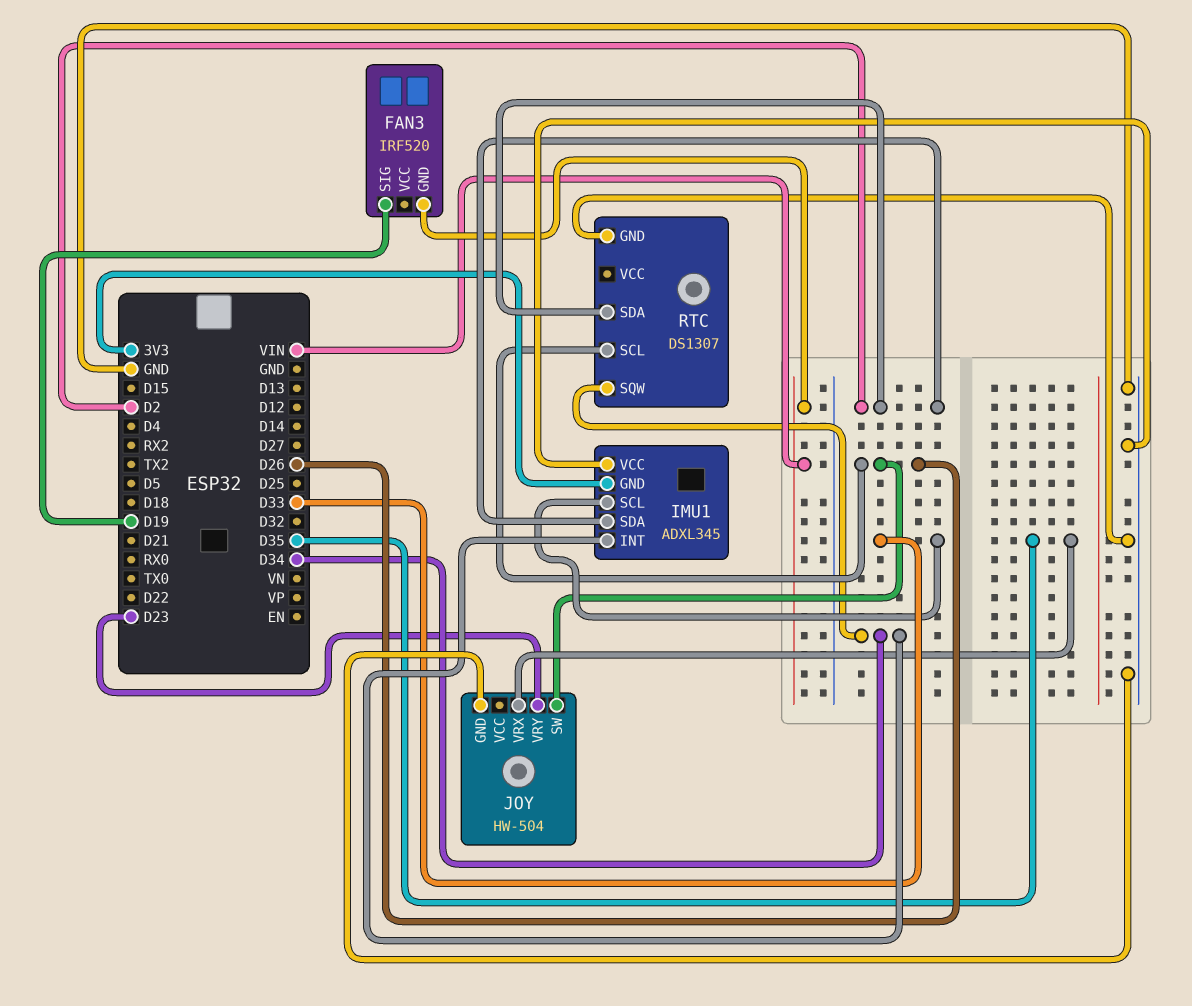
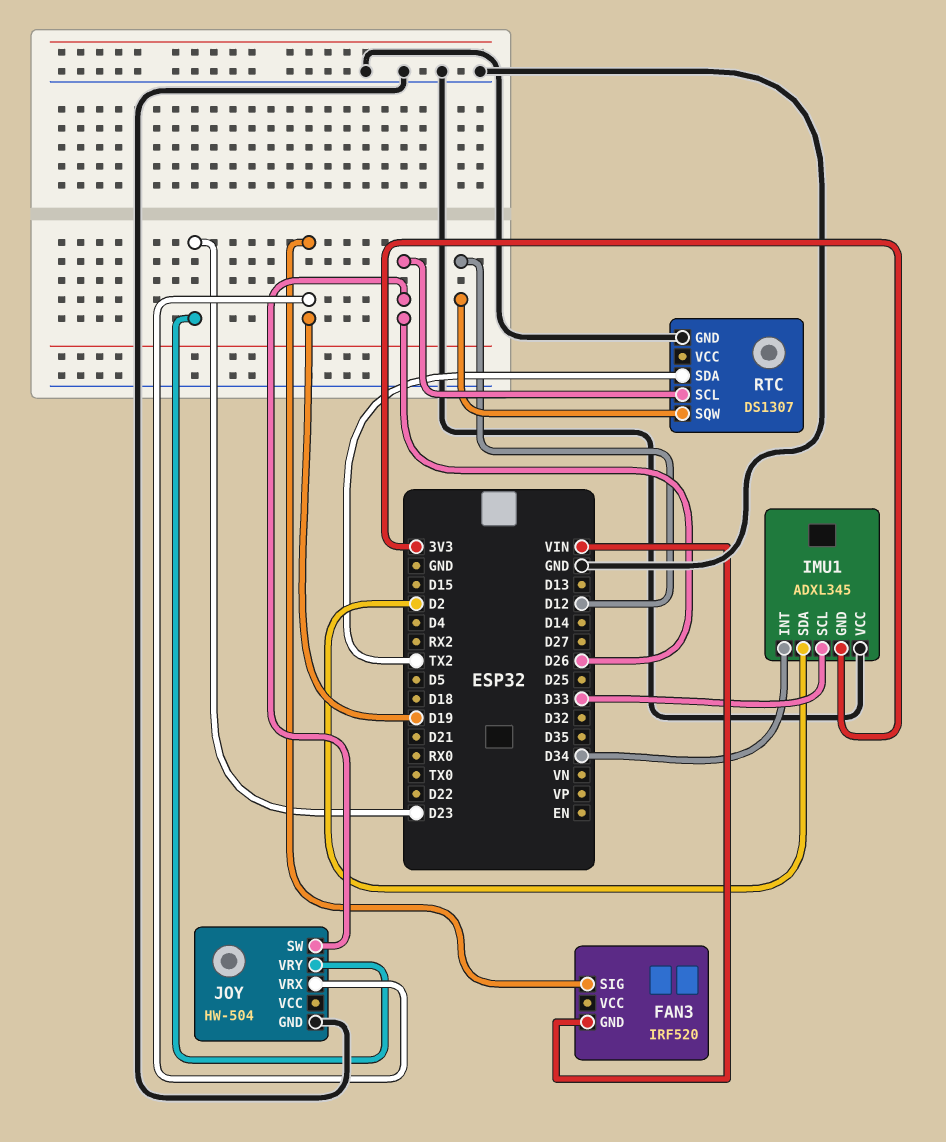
JOY pin VRX: D35 -> D19
RTC pin SDA: D2 -> TX2
RTC pin SQW: D34 -> D12

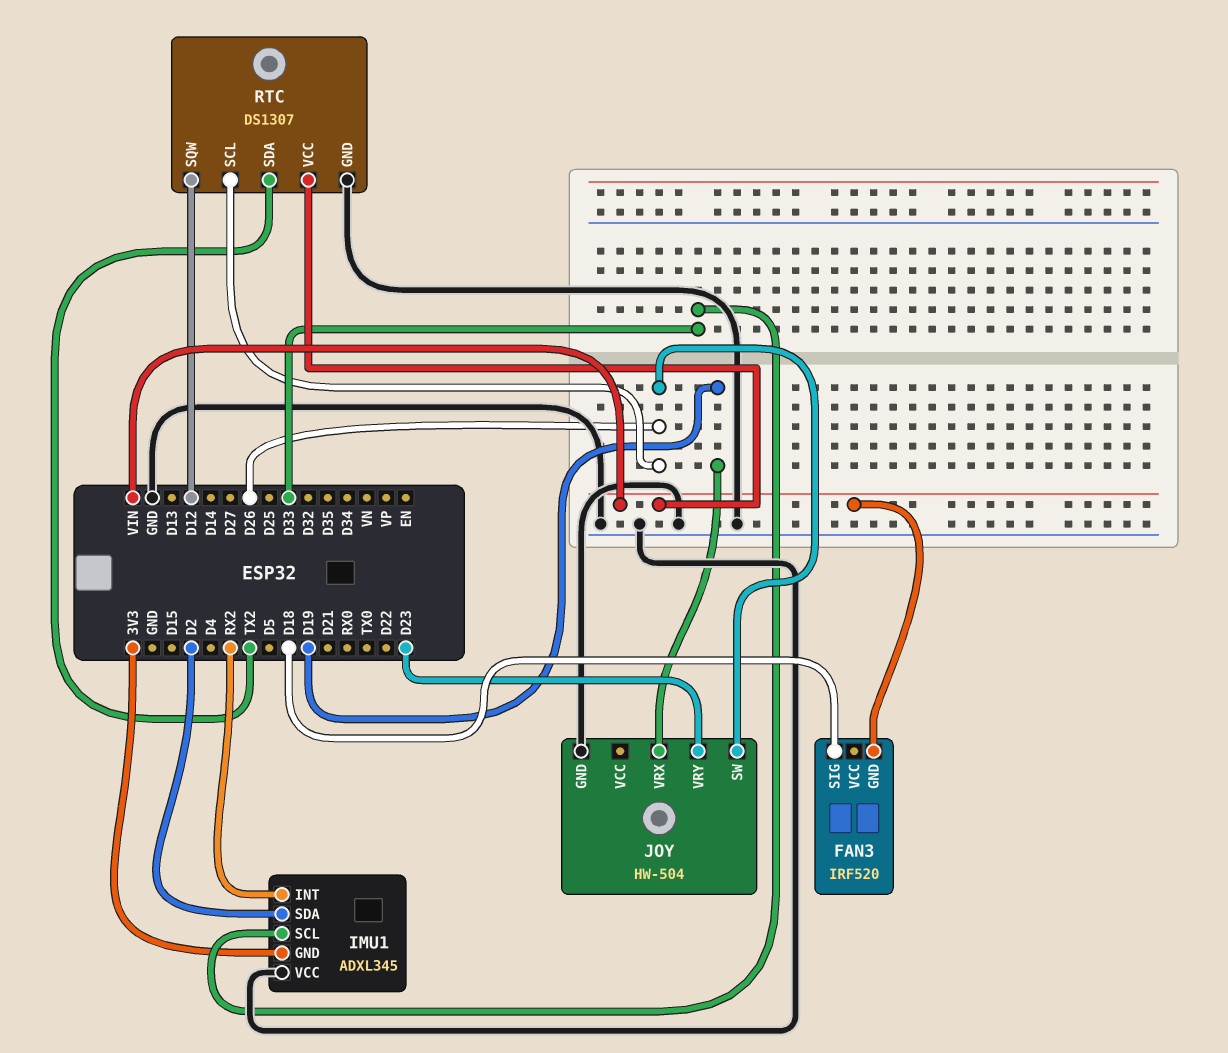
FAN3 pin SIG: D19 -> D18
IMU1 pin INT: D34 -> RX2
RTC pin VCC: none -> VIN

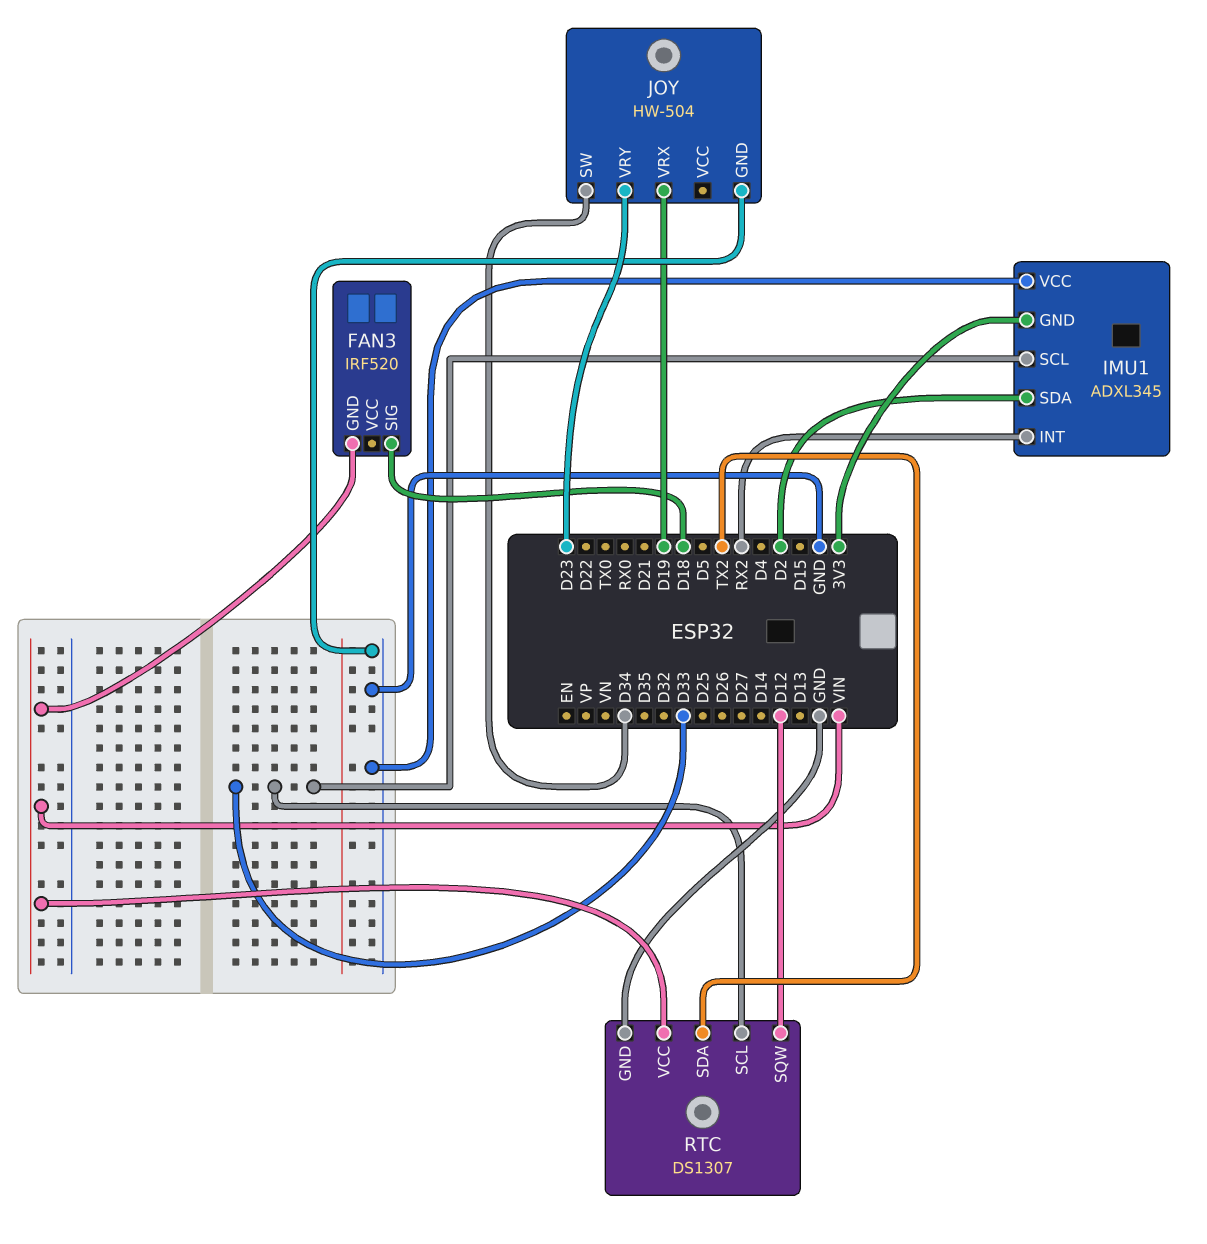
JOY pin SW: D26 -> D34
RTC pin SCL: D26 -> D33

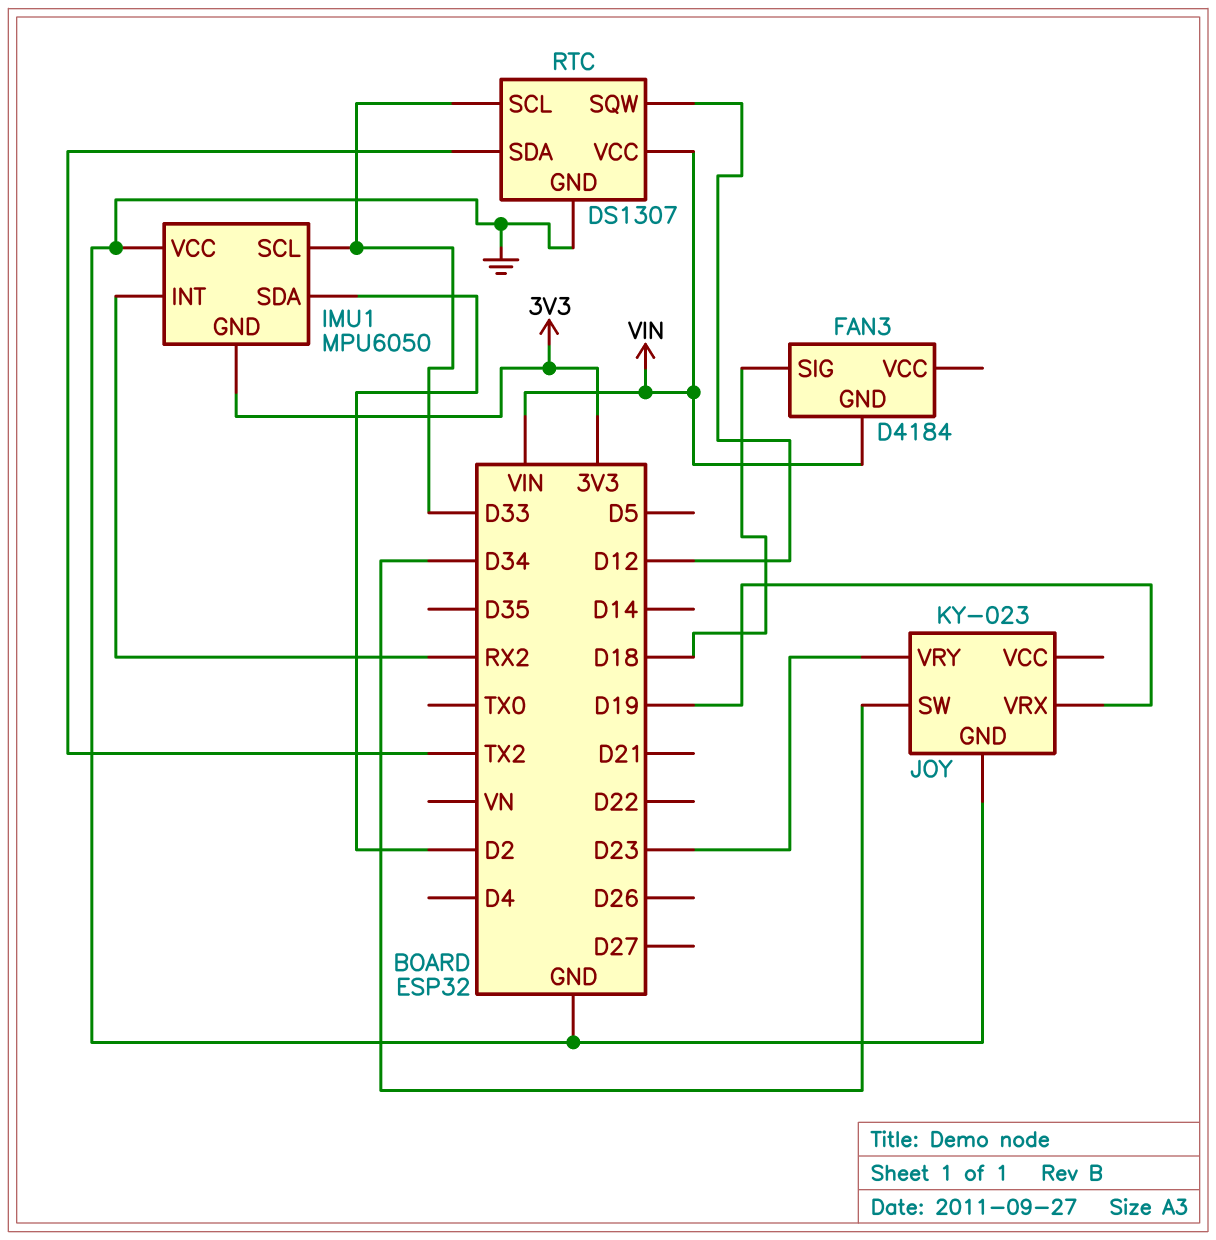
FAN3: IRF520 -> D4184
IMU1: ADXL345 -> MPU6050
JOY: HW-504 -> KY-023

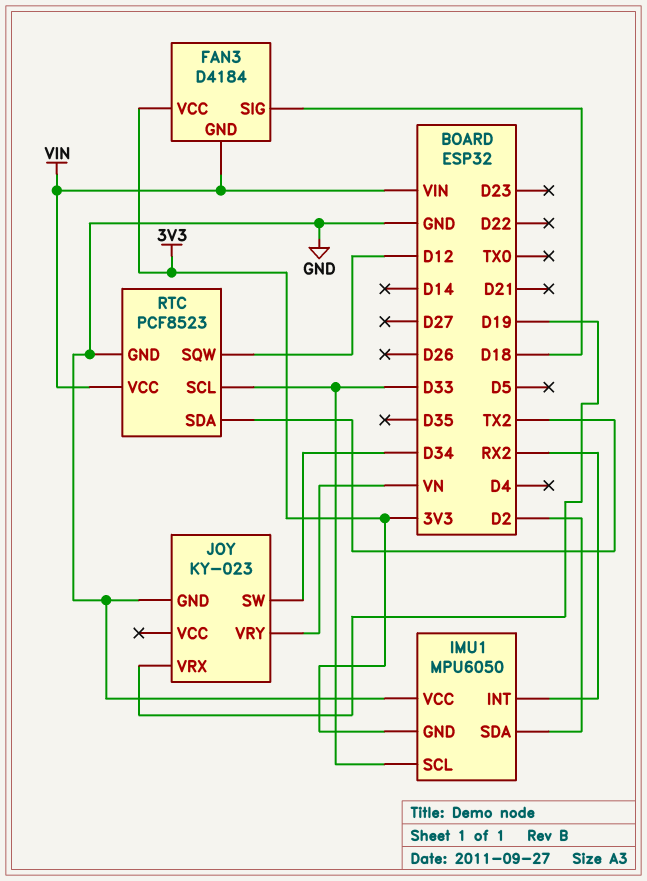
FAN3 pin VCC: none -> 3V3
JOY pin VRY: D23 -> VN
RTC: DS1307 -> PCF8523

